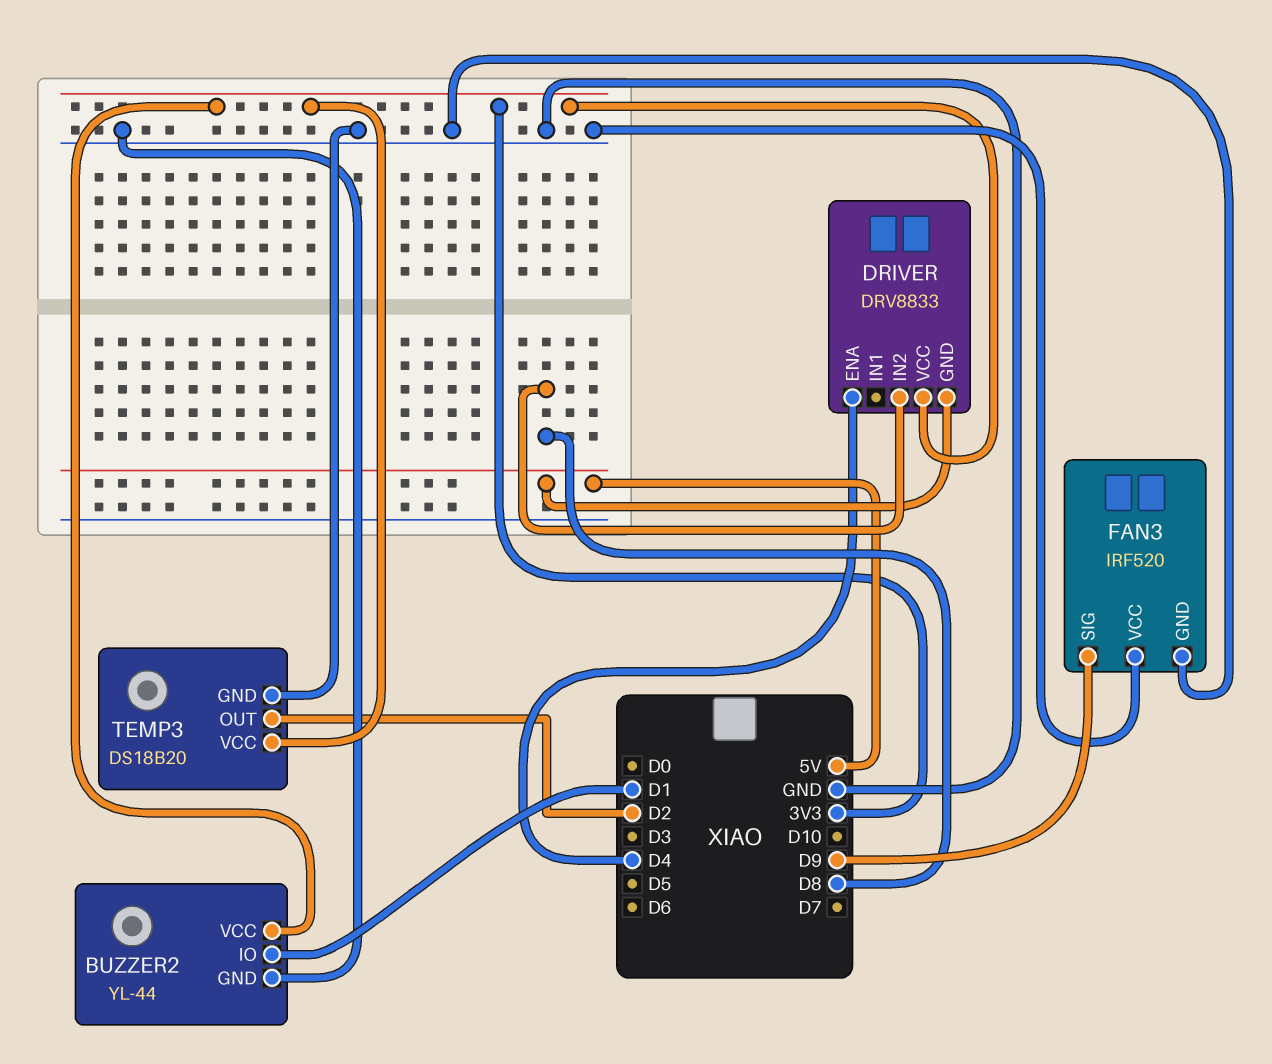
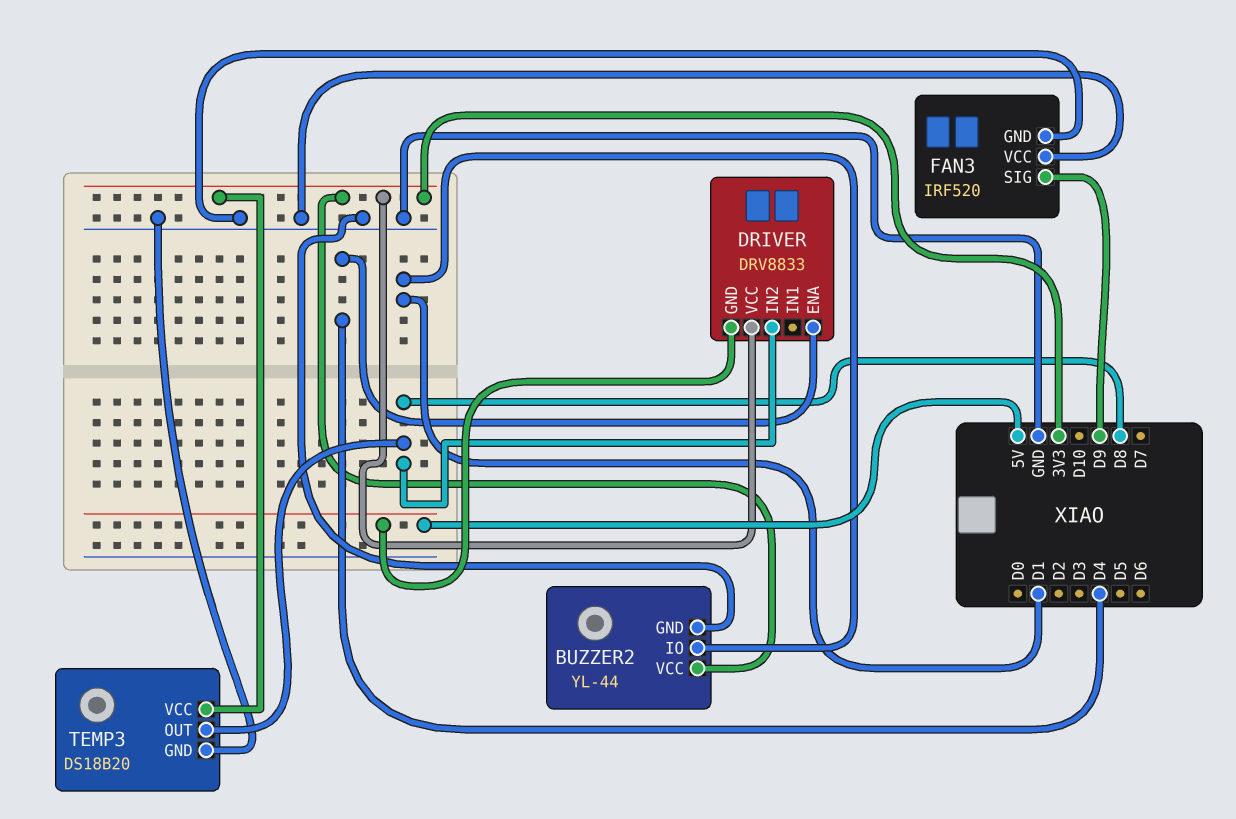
TEMP3 pin OUT: D2 -> D8

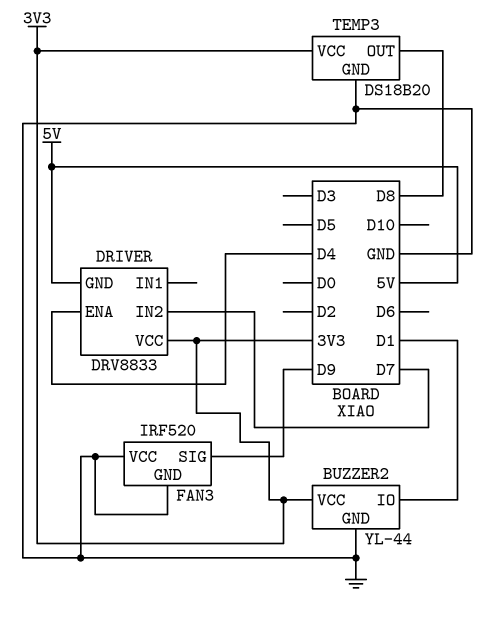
DRIVER pin IN2: D8 -> D7

